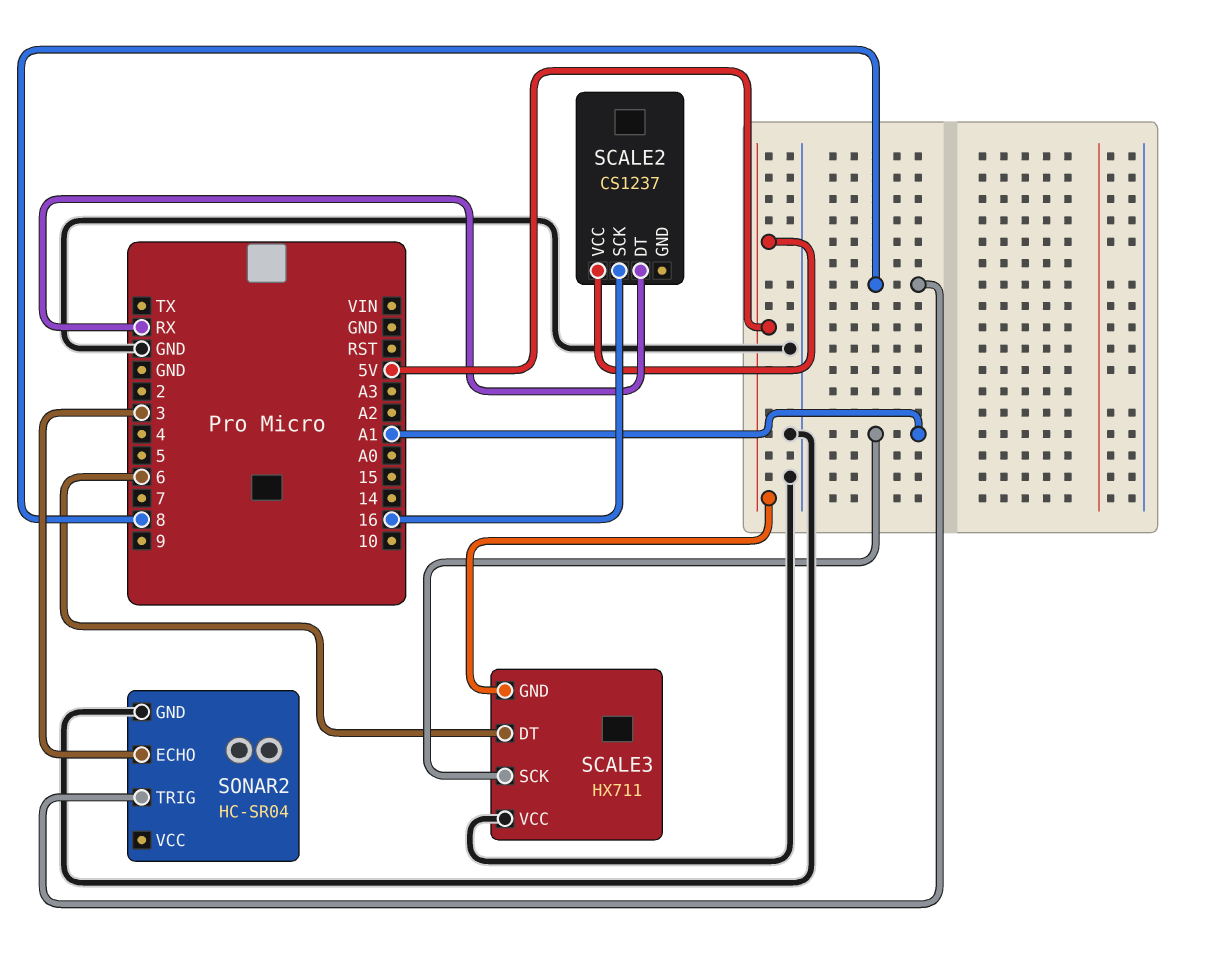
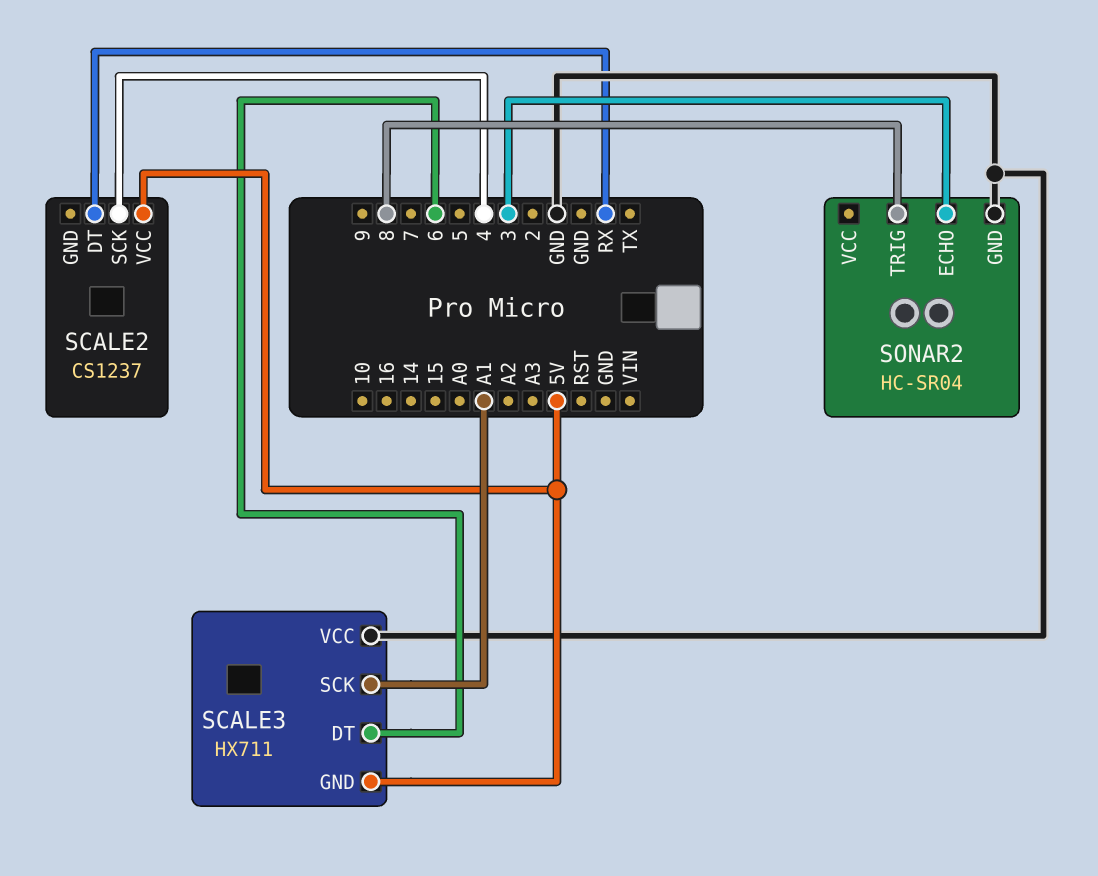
SCALE2 pin SCK: 16 -> 4

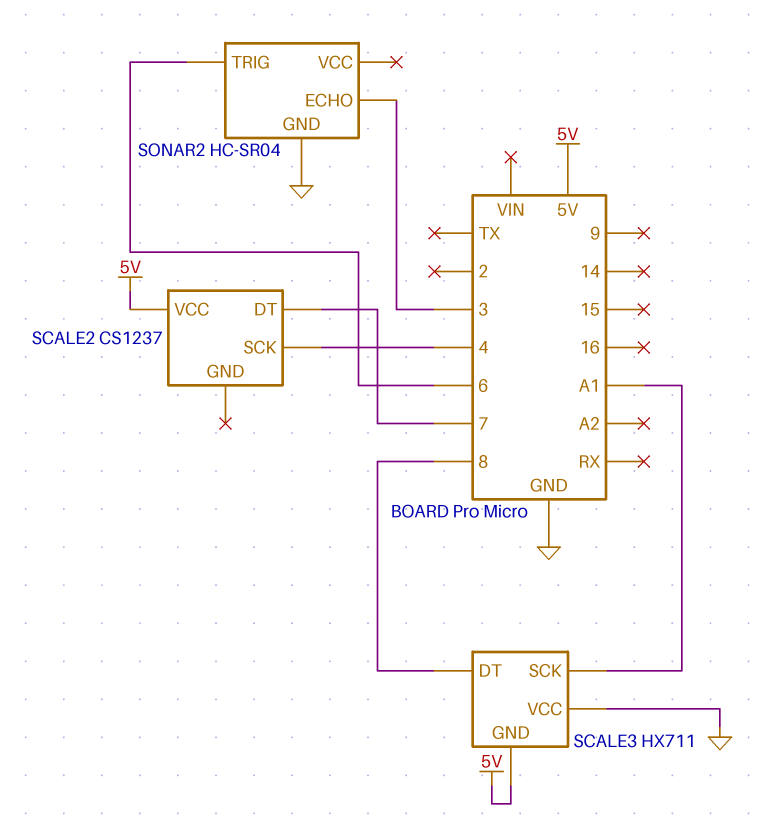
SCALE2 pin DT: RX -> 7
SCALE3 pin DT: 6 -> 8
SONAR2 pin TRIG: 8 -> 6

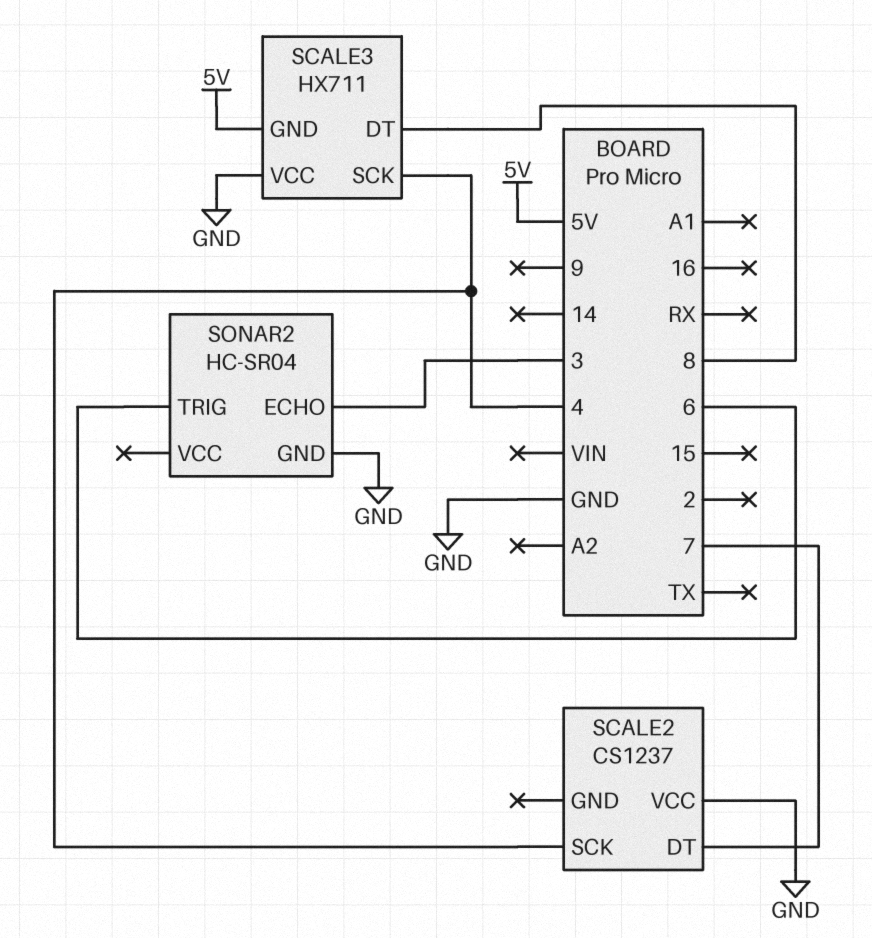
SCALE2 pin VCC: 5V -> GND
SCALE3 pin SCK: A1 -> 4

